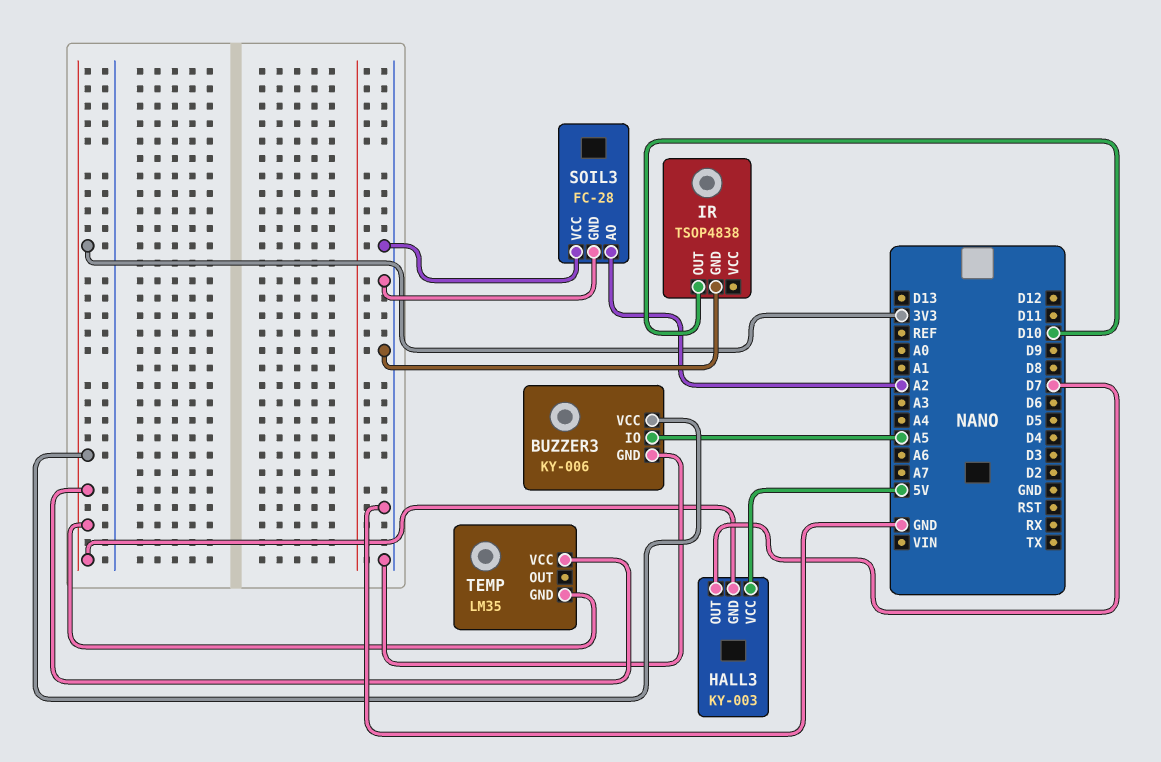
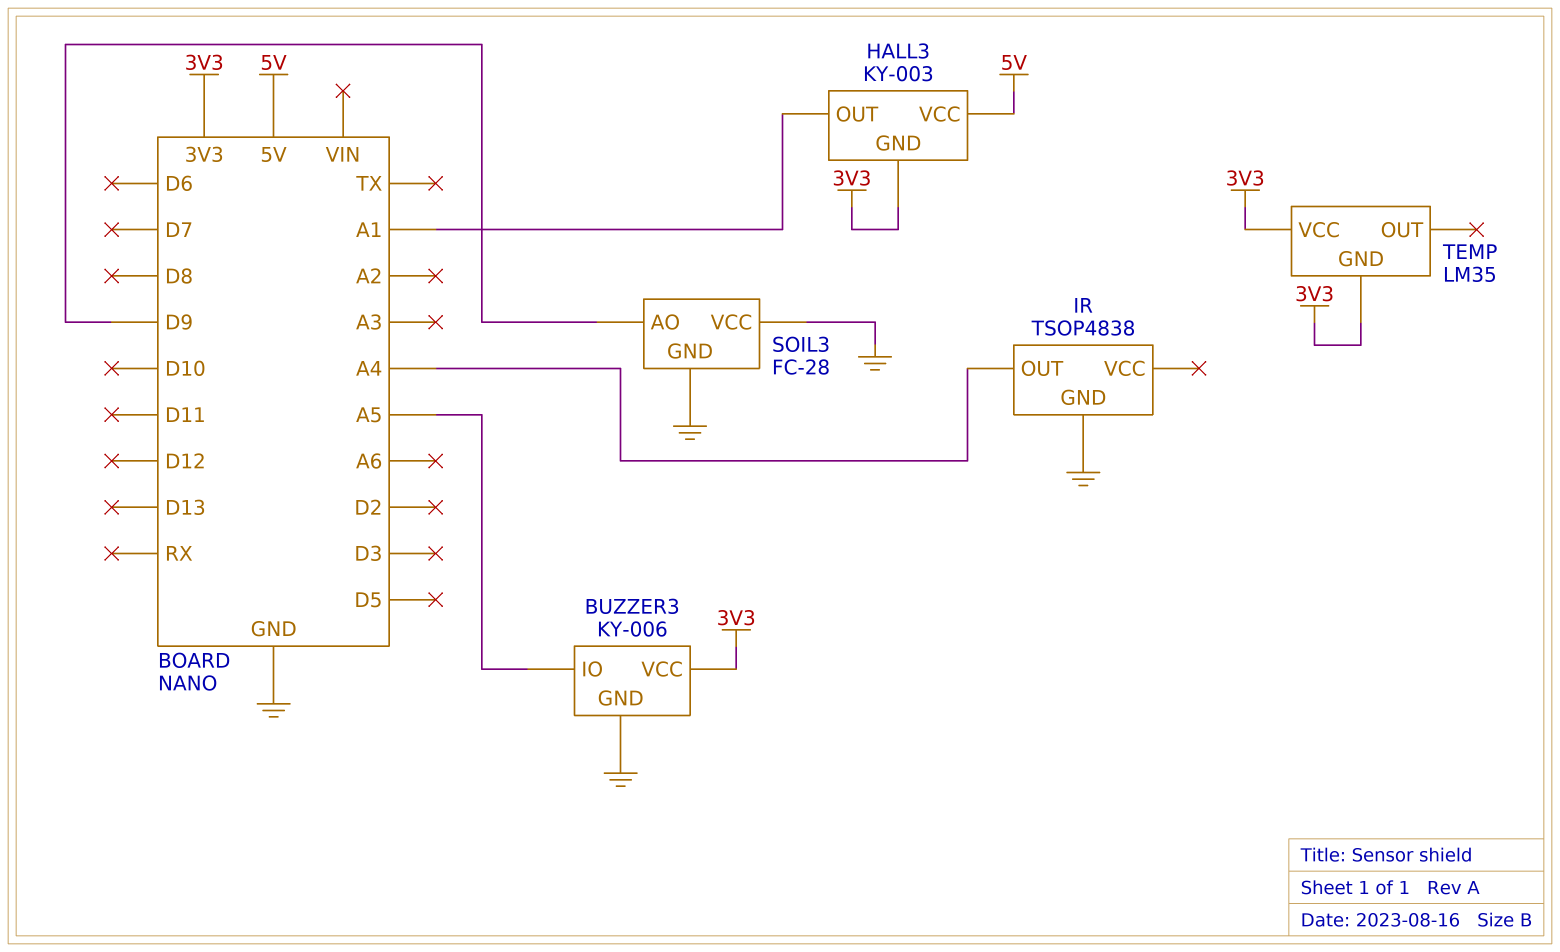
HALL3 pin OUT: D7 -> A1
IR pin OUT: D10 -> A4
SOIL3 pin AO: A2 -> D9

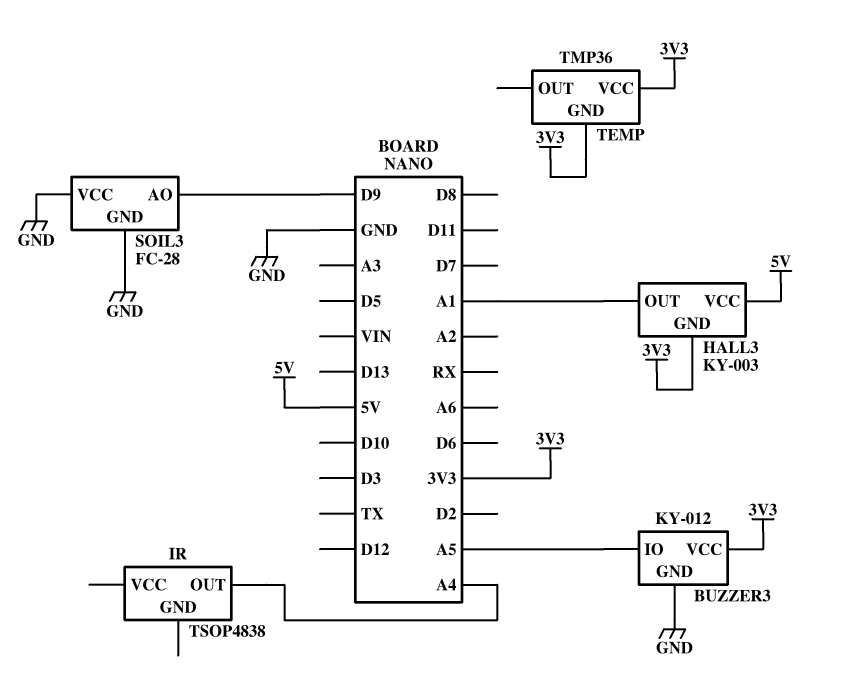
BUZZER3: KY-006 -> KY-012
IR pin GND: GND -> none
TEMP: LM35 -> TMP36

